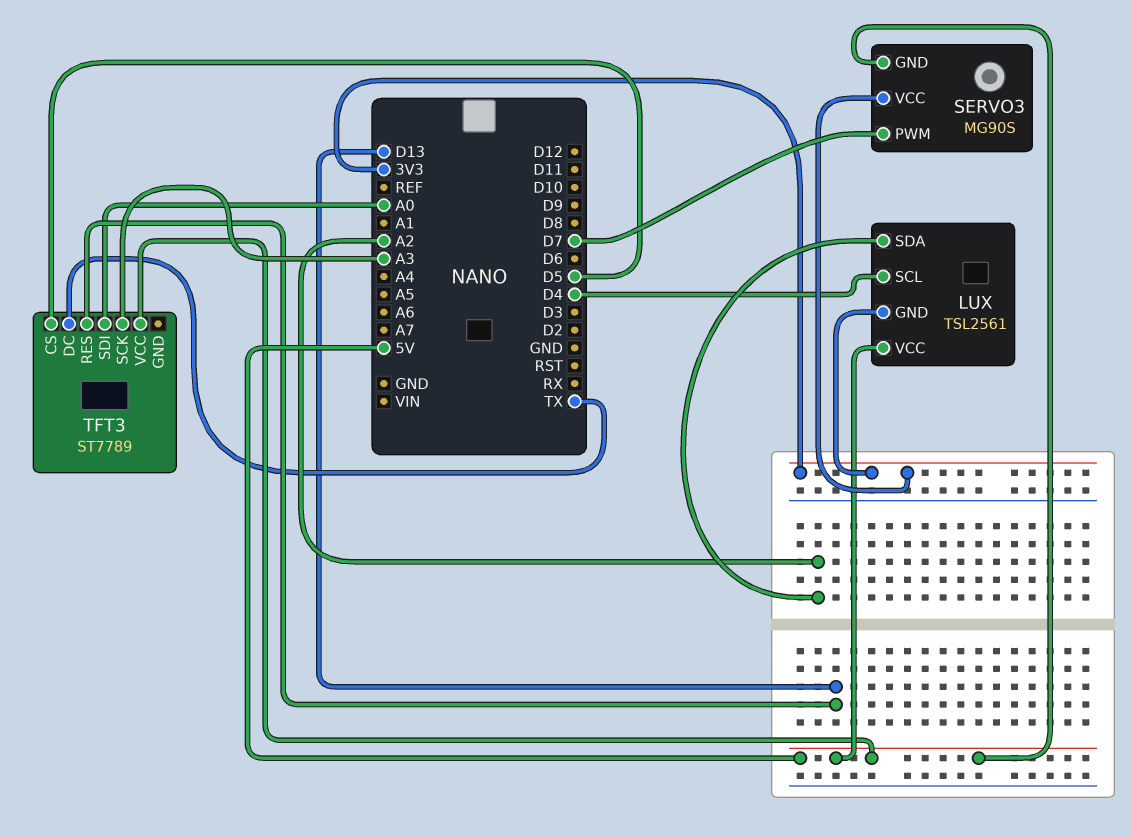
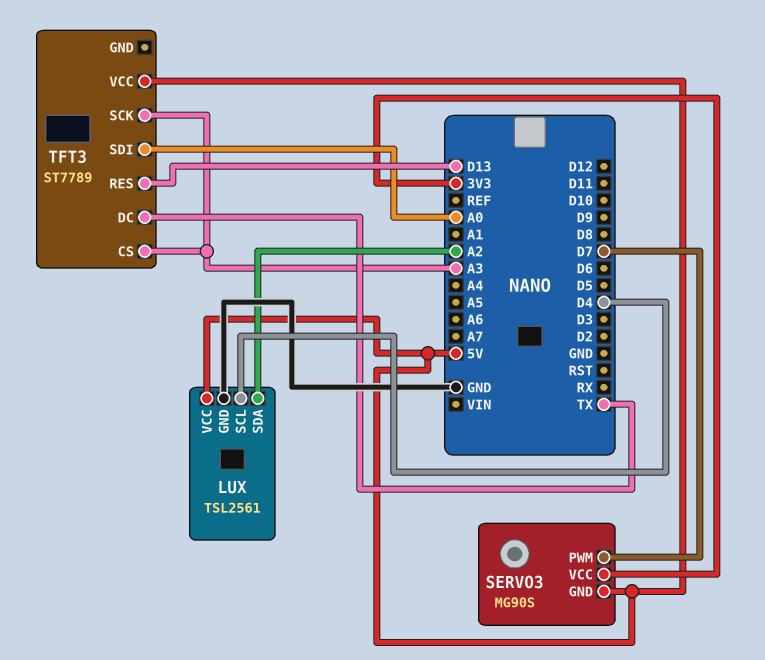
LUX pin GND: 3V3 -> GND
TFT3 pin CS: D5 -> A3

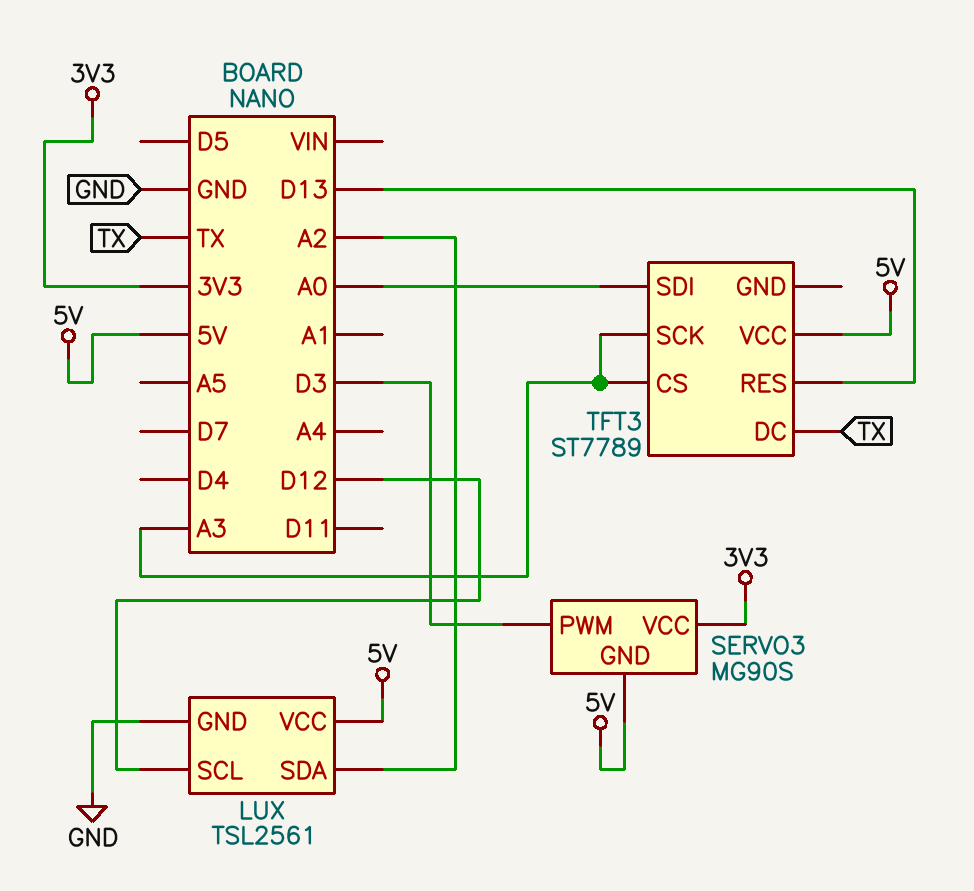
LUX pin SCL: D4 -> D12
SERVO3 pin PWM: D7 -> D3

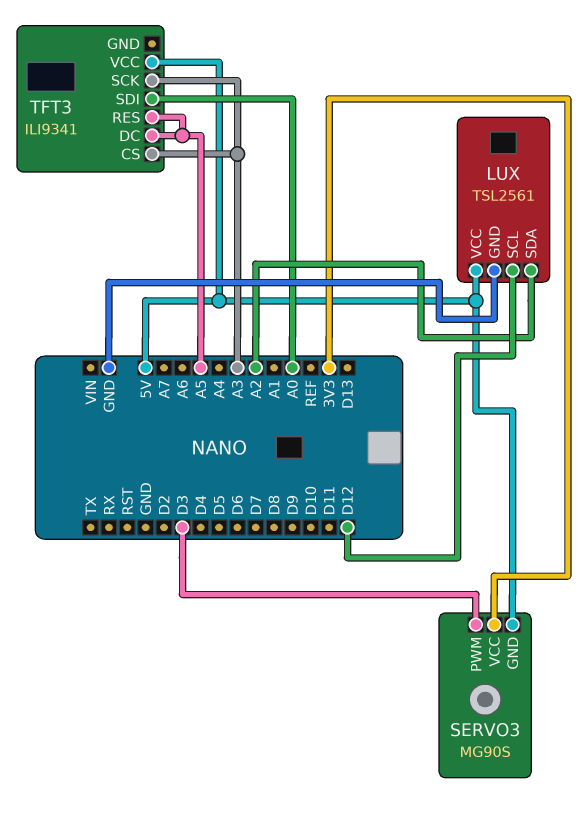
TFT3: ST7789 -> ILI9341
TFT3 pin DC: TX -> A5
TFT3 pin RES: D13 -> A5

